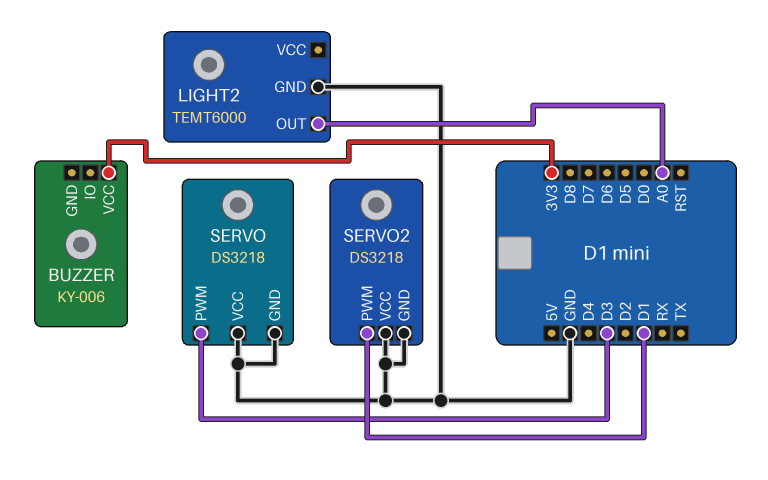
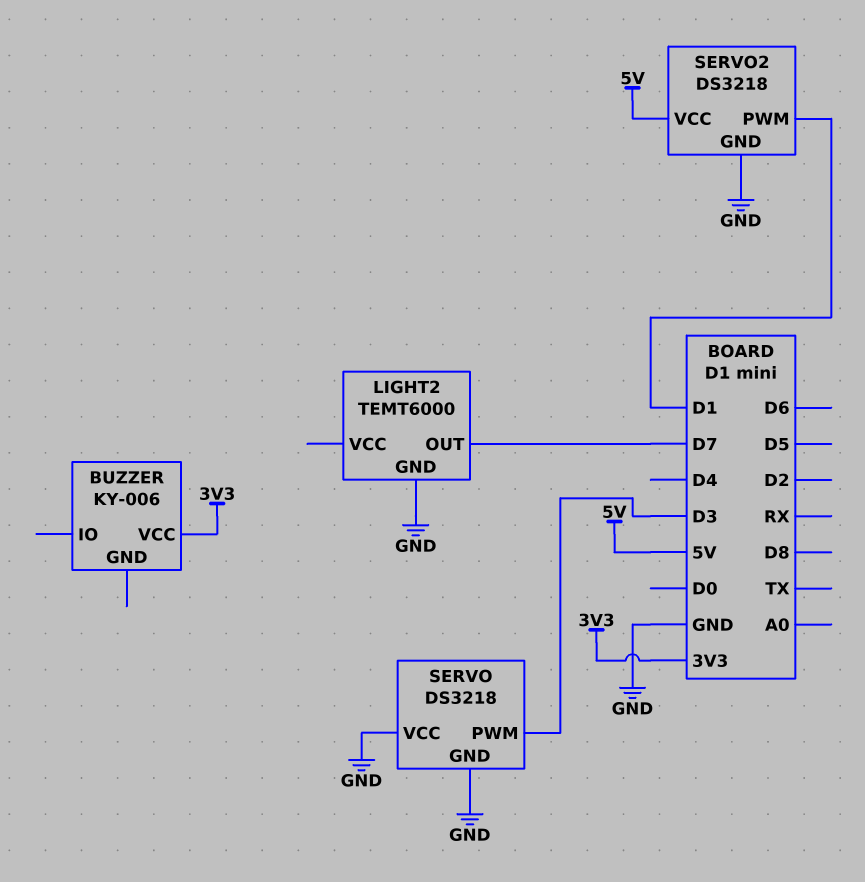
LIGHT2 pin OUT: A0 -> D7
SERVO2 pin VCC: GND -> 5V

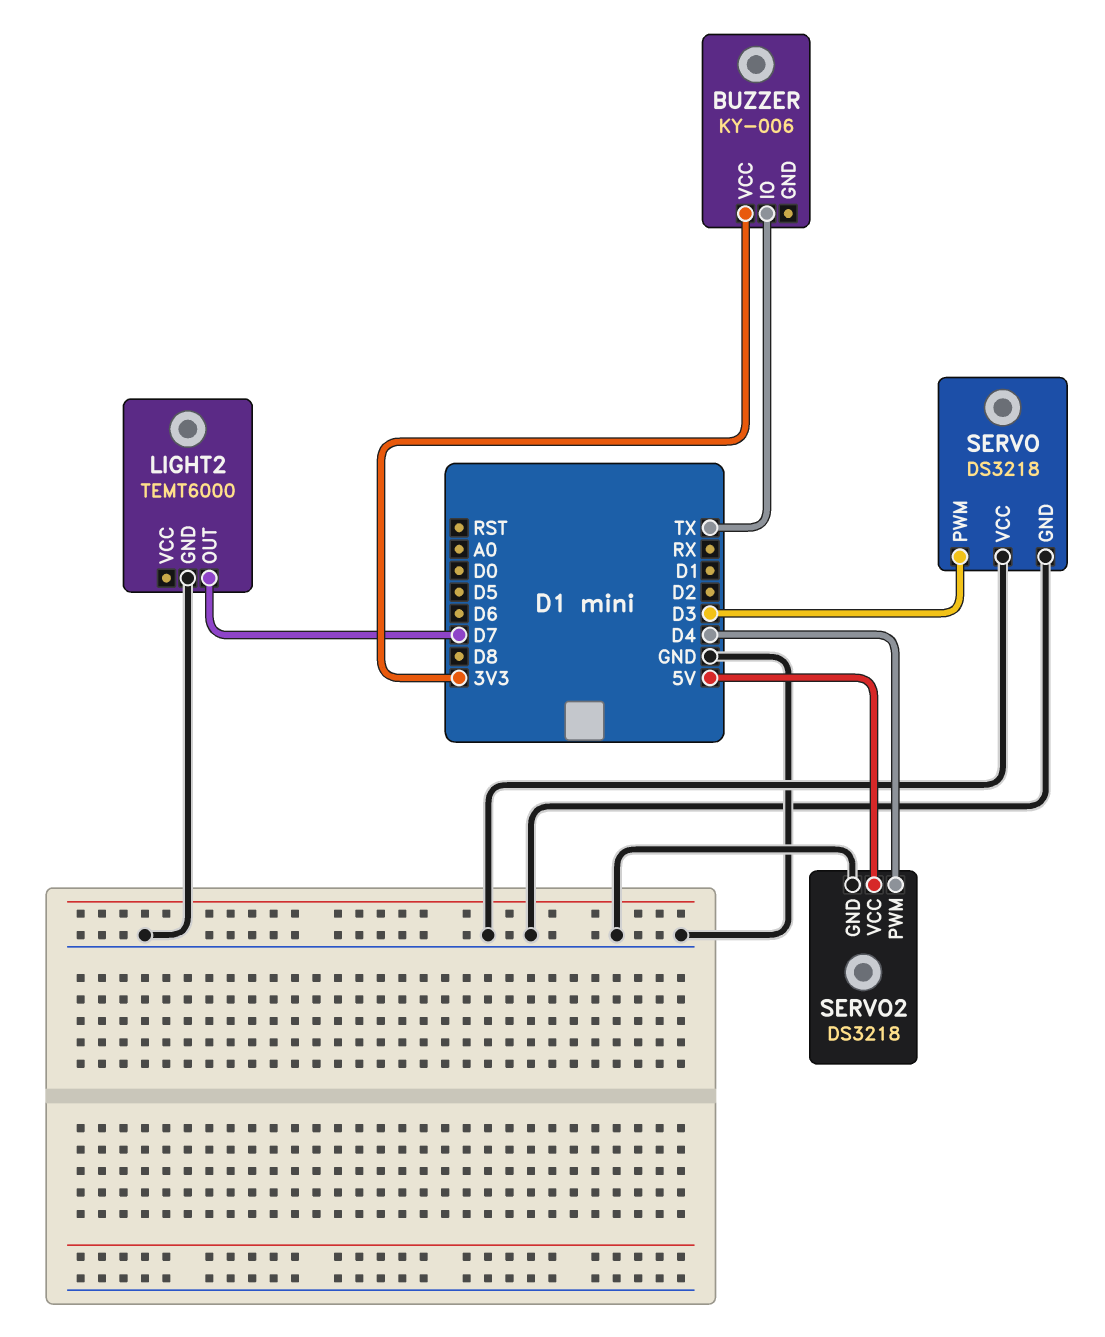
BUZZER pin IO: none -> TX
SERVO2 pin PWM: D1 -> D4

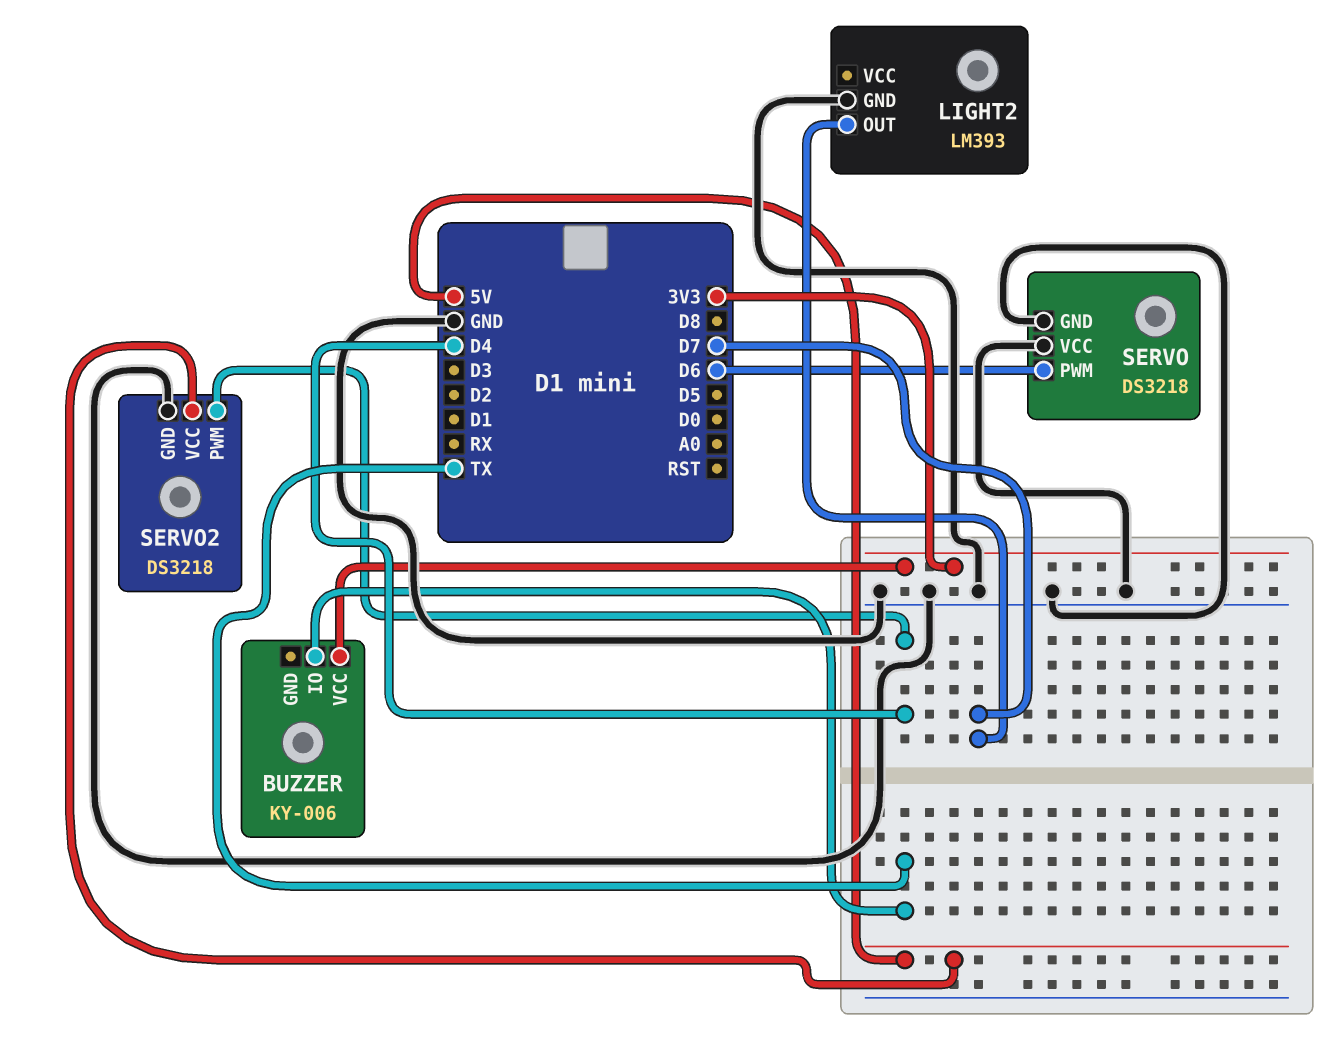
LIGHT2: TEMT6000 -> LM393
SERVO pin PWM: D3 -> D6

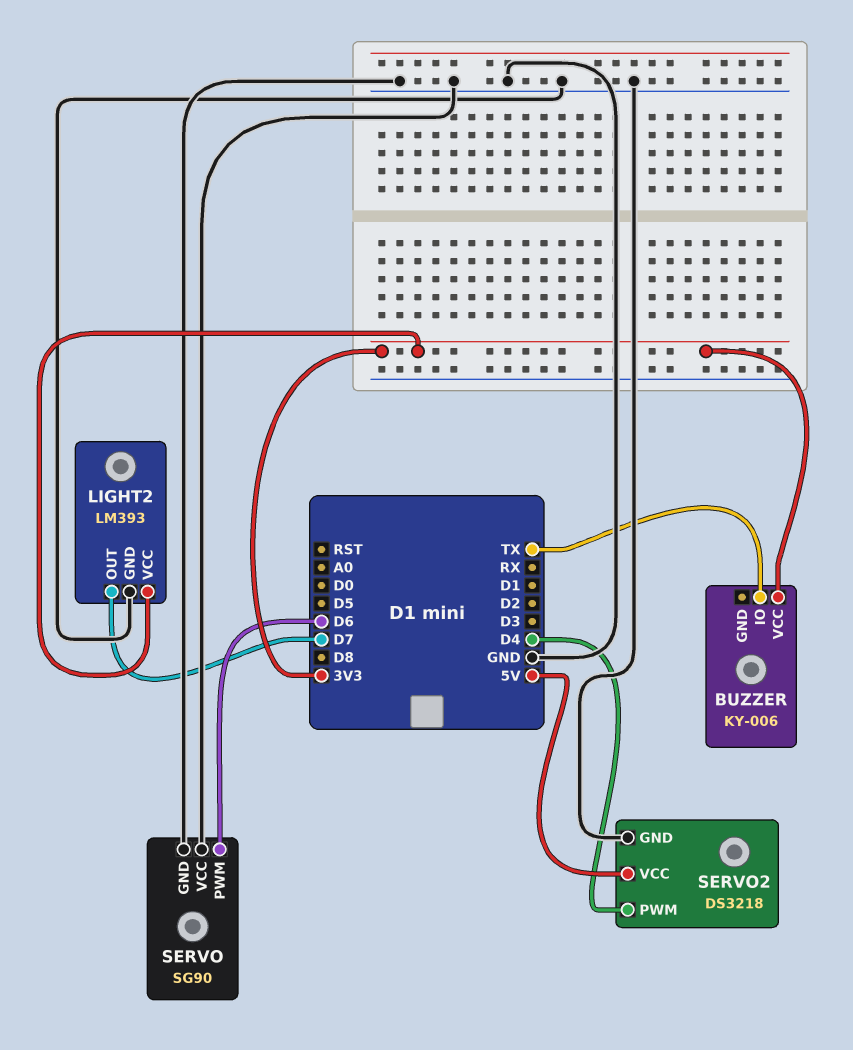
LIGHT2 pin VCC: none -> 3V3
SERVO: DS3218 -> SG90

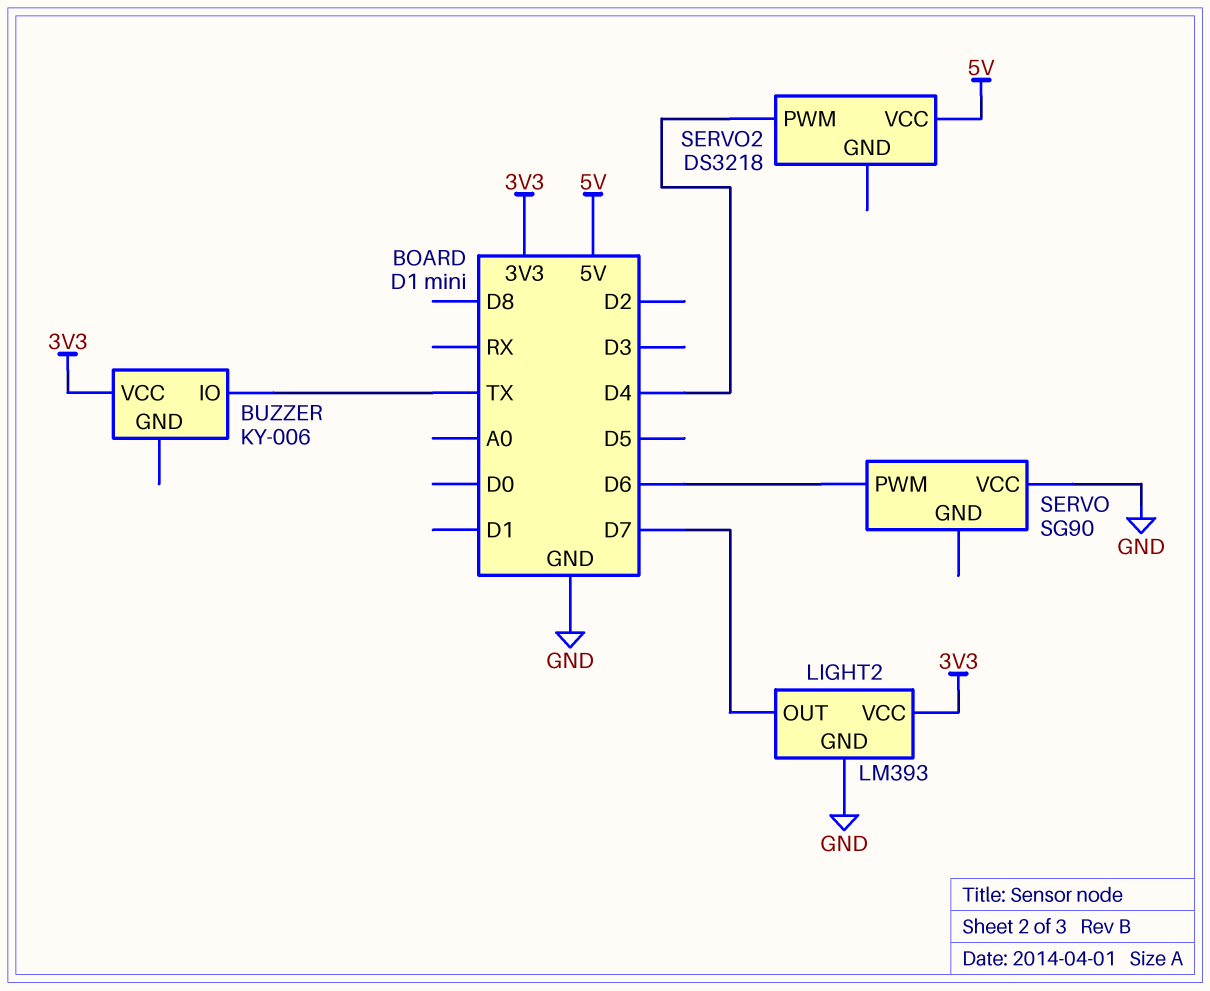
SERVO pin GND: GND -> none
SERVO2 pin GND: GND -> none

